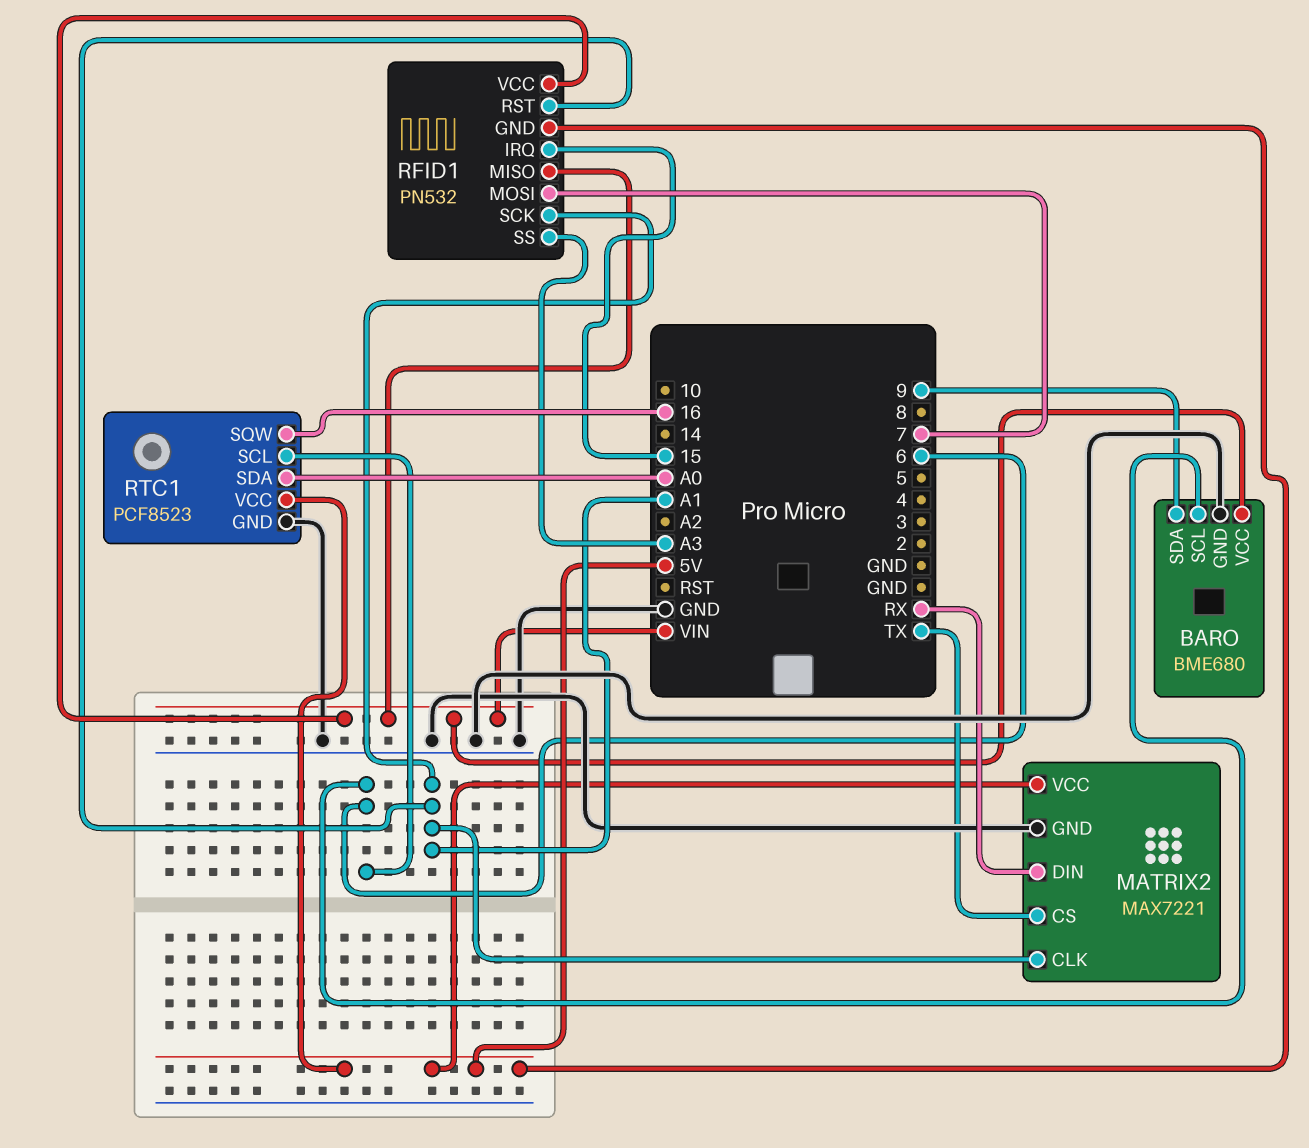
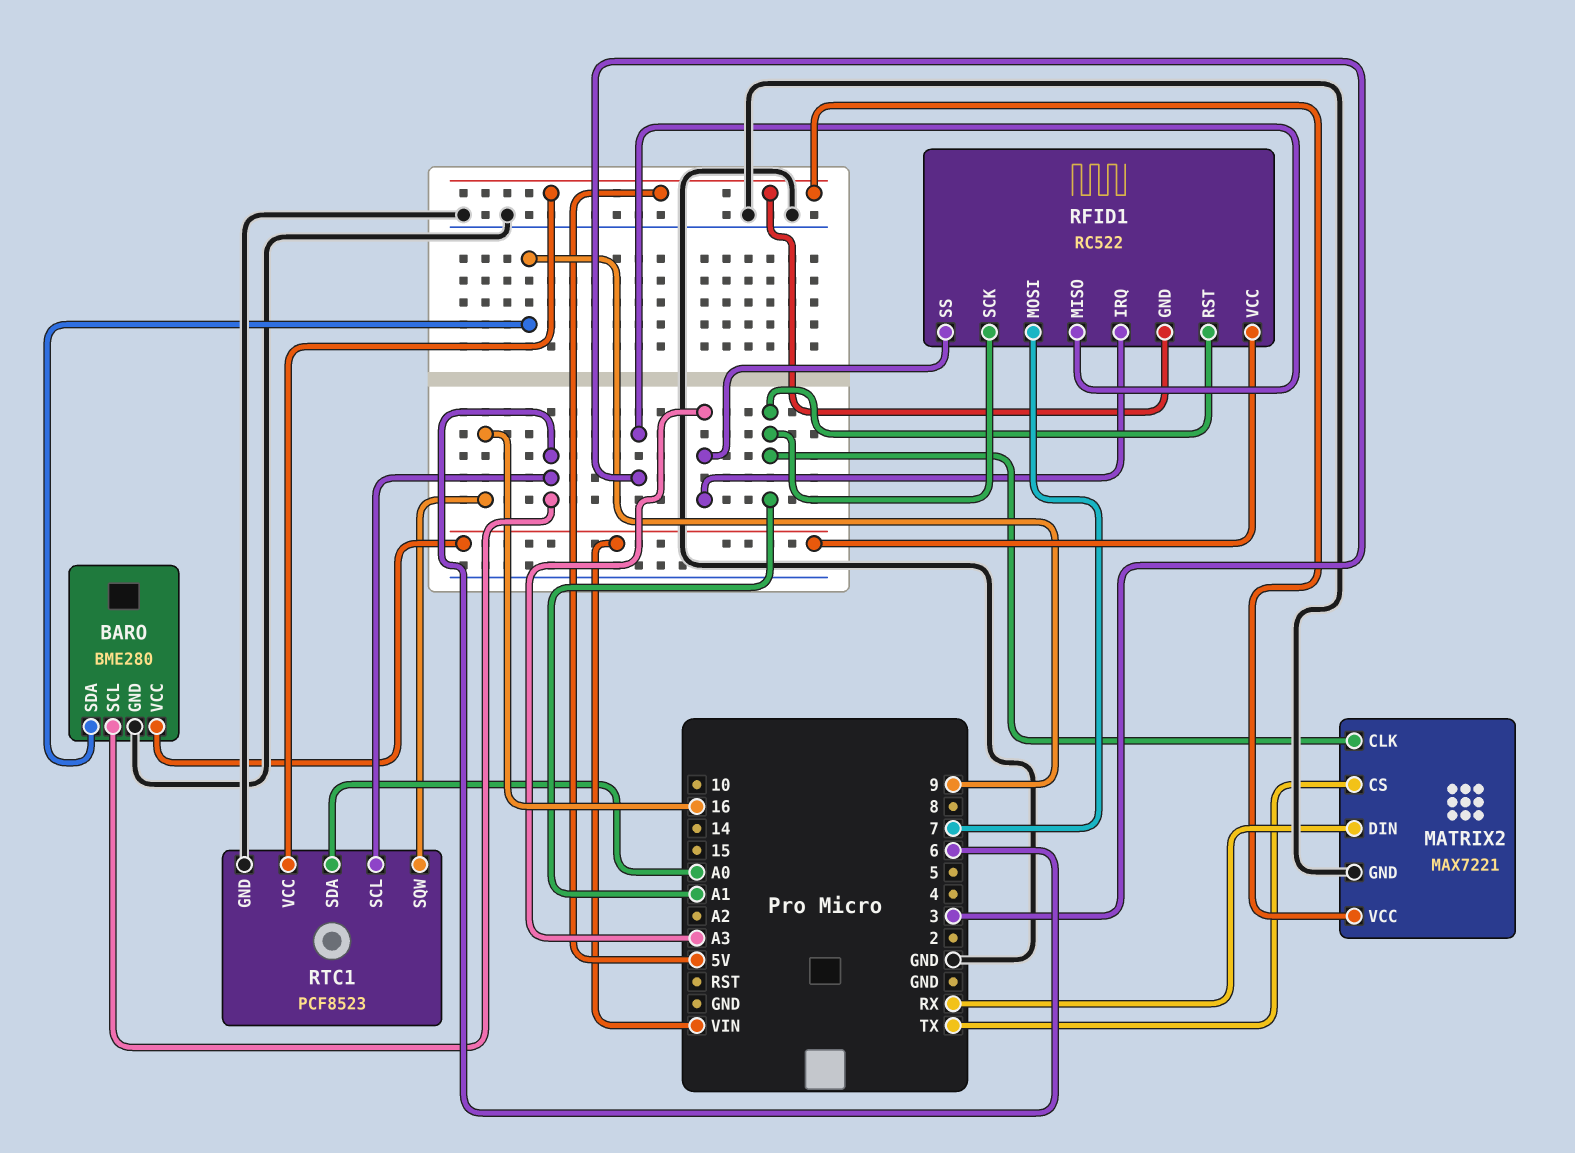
BARO: BME680 -> BME280
RFID1: PN532 -> RC522
RFID1 pin IRQ: 15 -> A3
RFID1 pin MISO: VIN -> 3

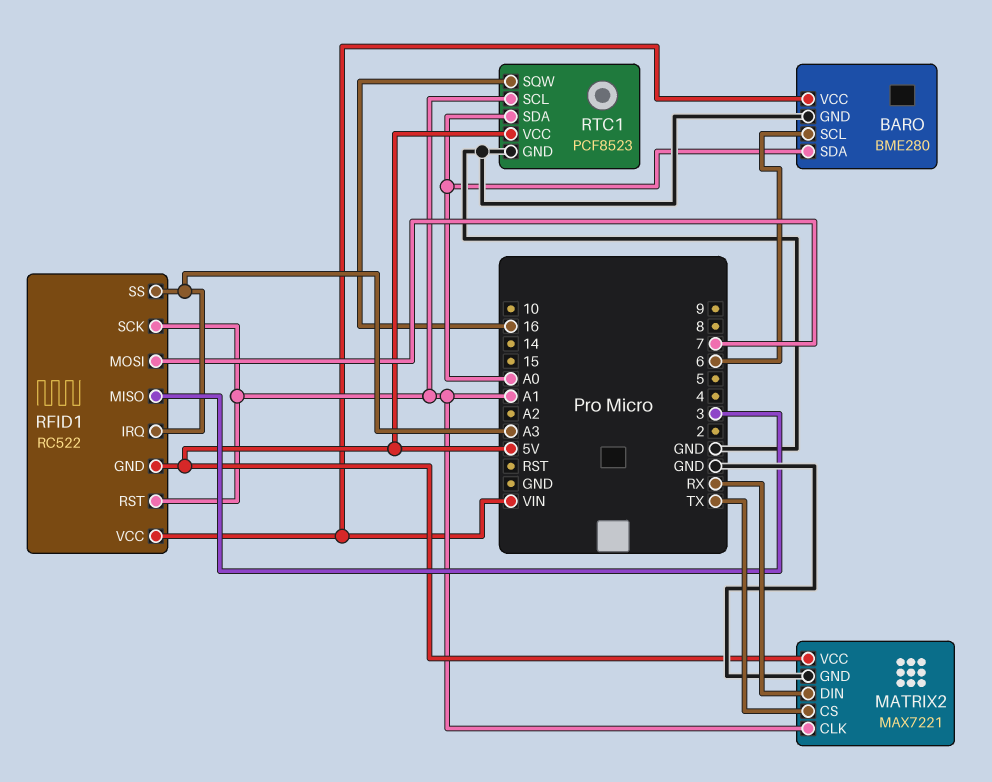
BARO pin SDA: 9 -> A0
RTC1 pin SCL: 6 -> A1

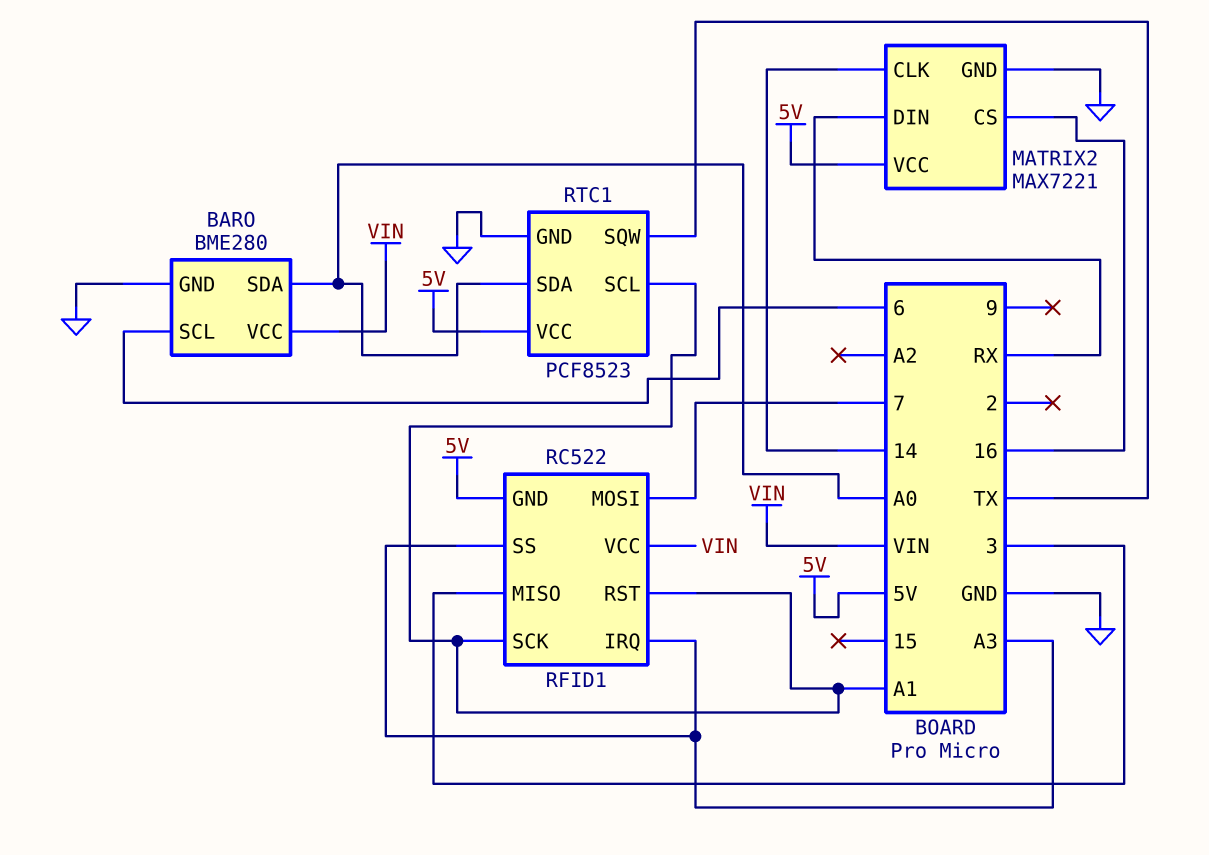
MATRIX2 pin CLK: A1 -> 14
MATRIX2 pin CS: TX -> 16
RTC1 pin SQW: 16 -> TX

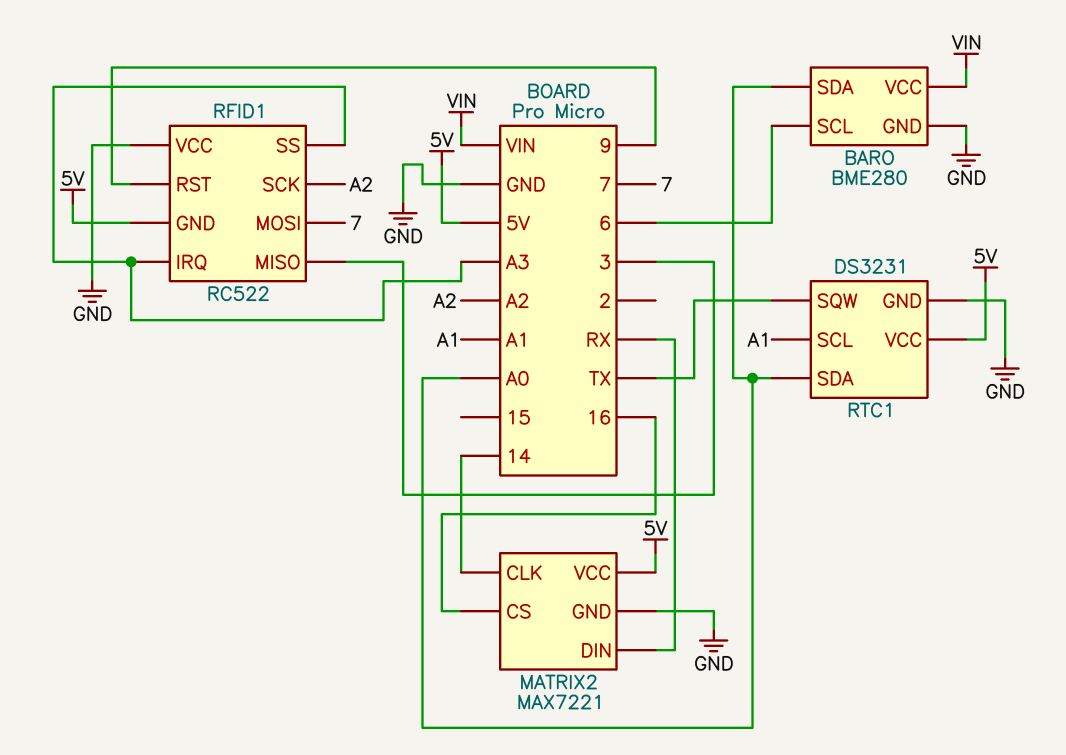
RFID1 pin RST: A1 -> 9
RFID1 pin SCK: A1 -> A2
RFID1 pin VCC: VIN -> GND
RTC1: PCF8523 -> DS3231

